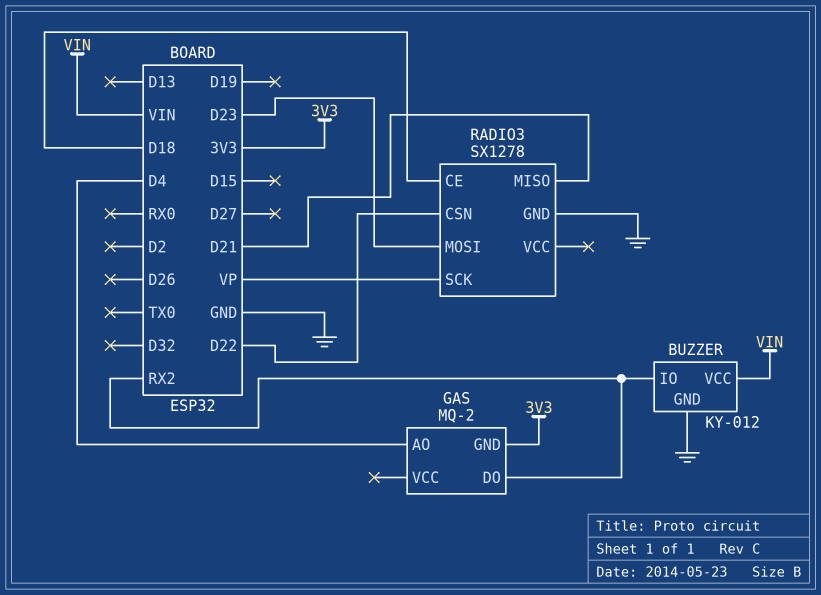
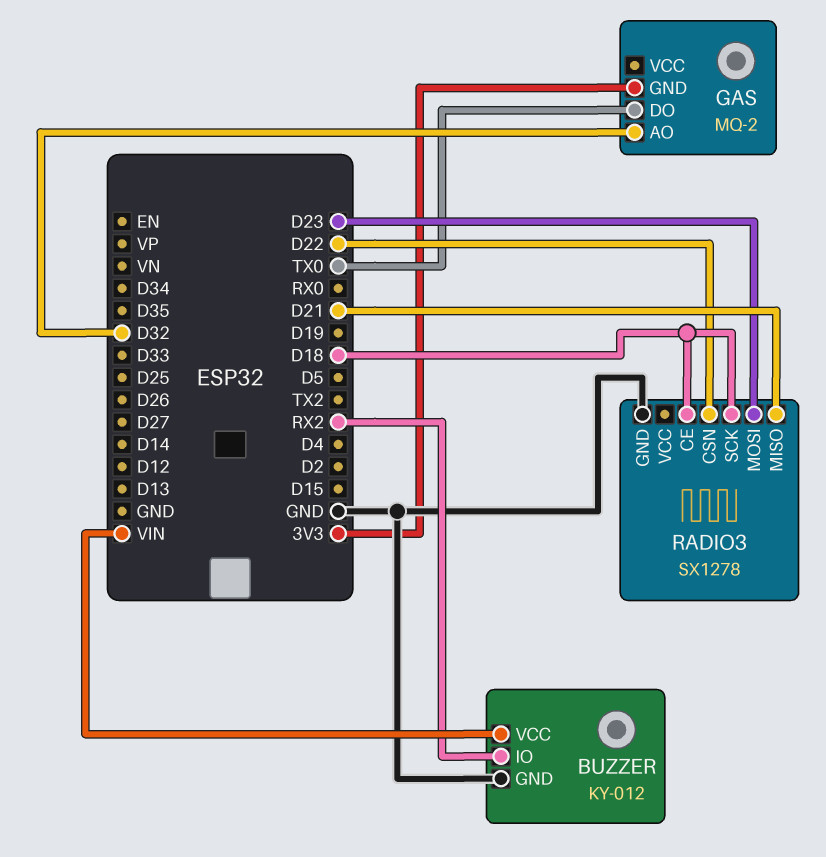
GAS pin AO: D4 -> D32
GAS pin DO: RX2 -> TX0
RADIO3 pin SCK: VP -> D18

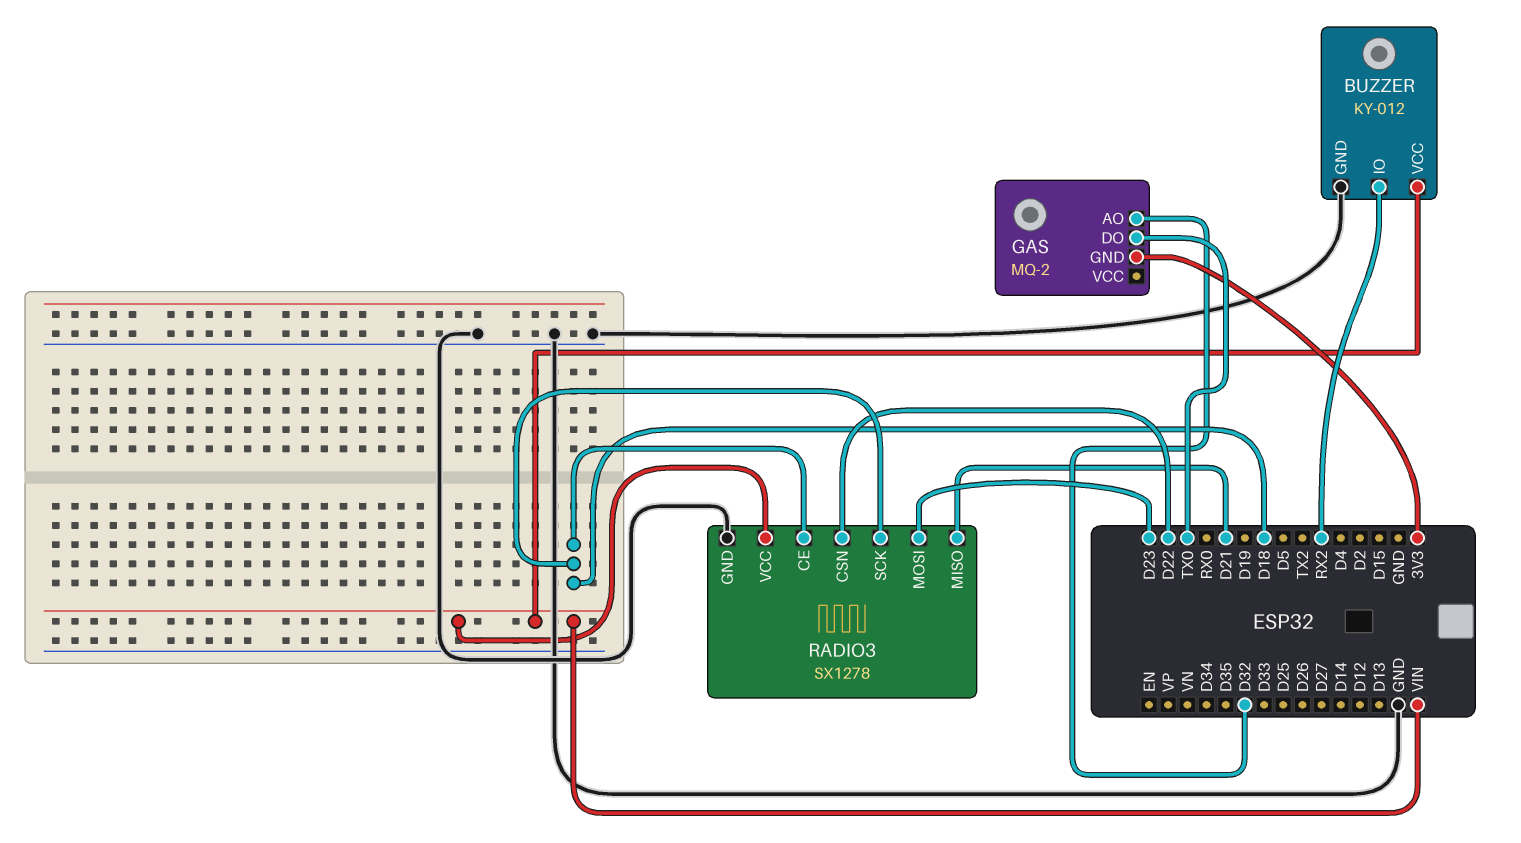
RADIO3 pin VCC: none -> VIN

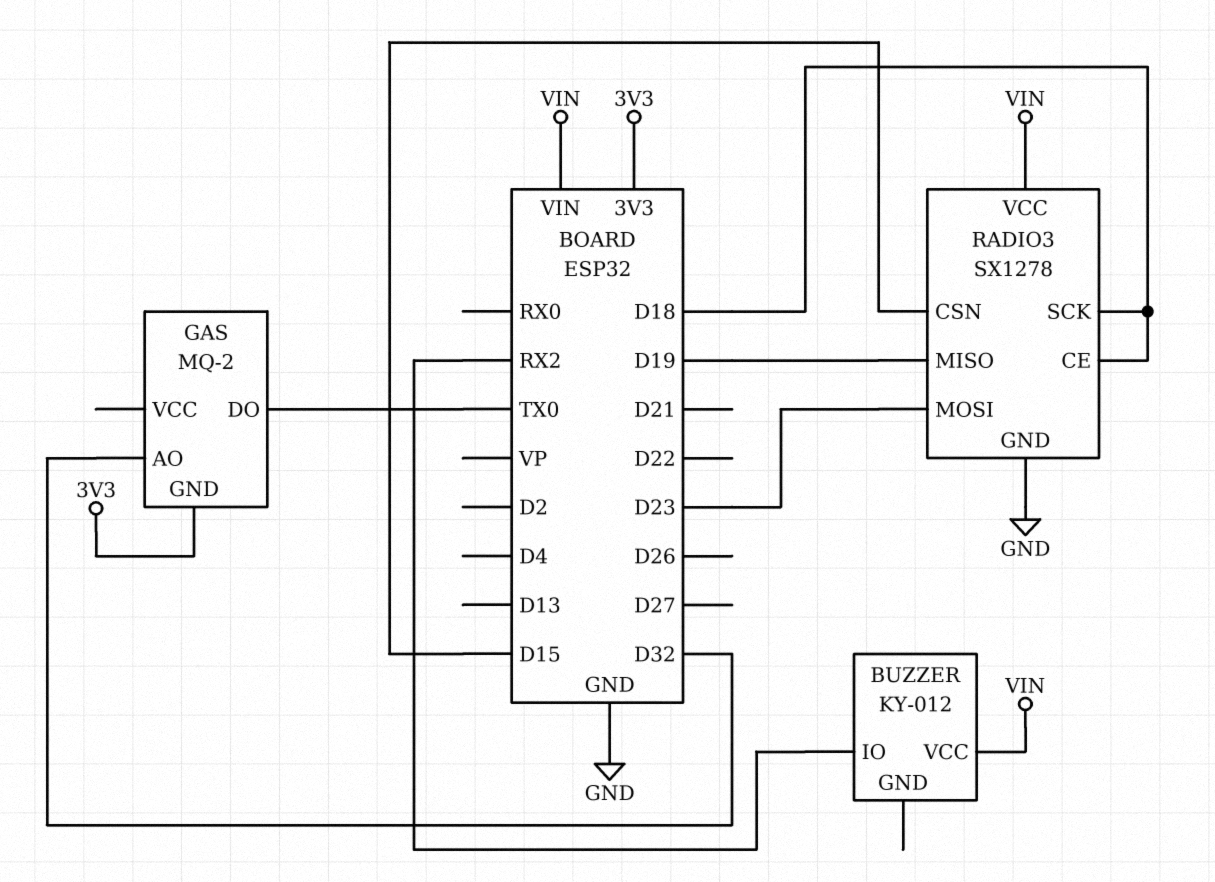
BUZZER pin GND: GND -> none
RADIO3 pin CSN: D22 -> D15
RADIO3 pin MISO: D21 -> D19

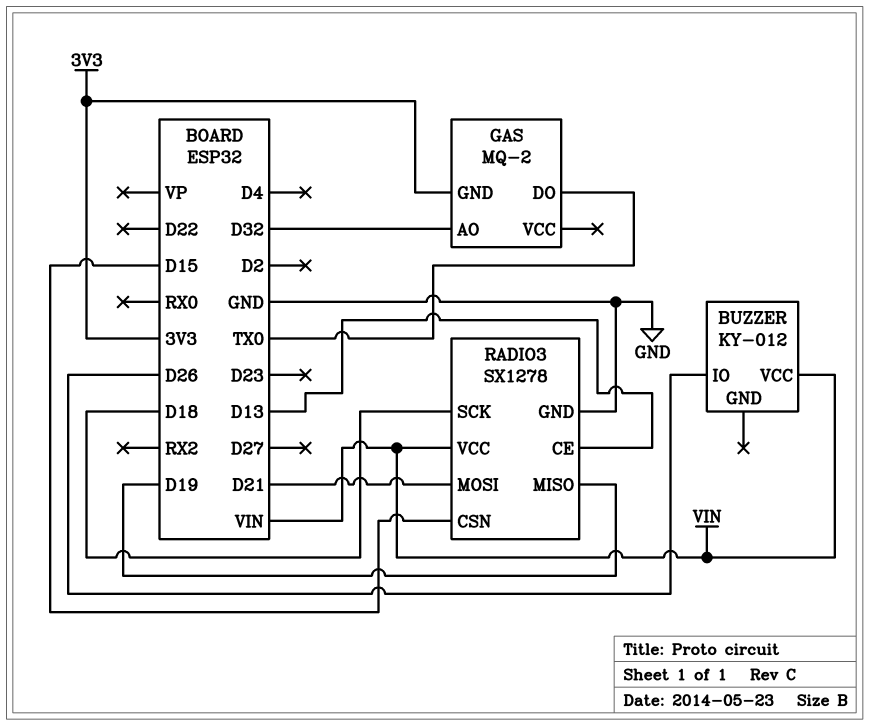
BUZZER pin IO: RX2 -> D26
RADIO3 pin CE: D18 -> D13
RADIO3 pin MOSI: D23 -> D21

